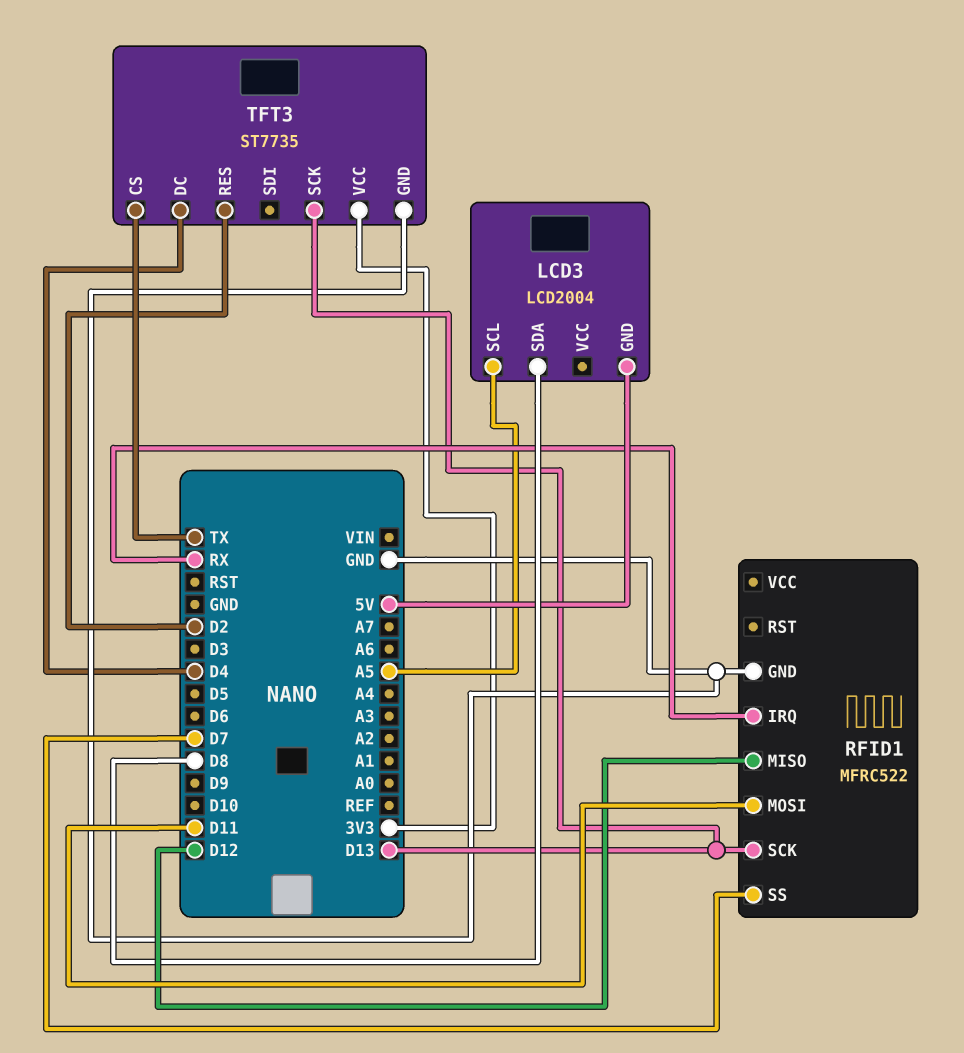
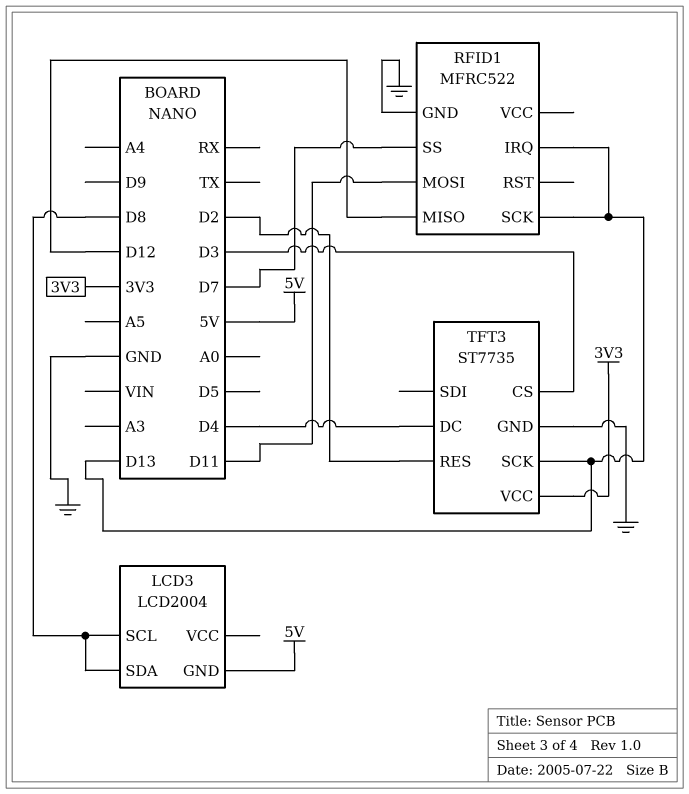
LCD3 pin SCL: A5 -> D8
RFID1 pin IRQ: RX -> D13
TFT3 pin CS: TX -> D3

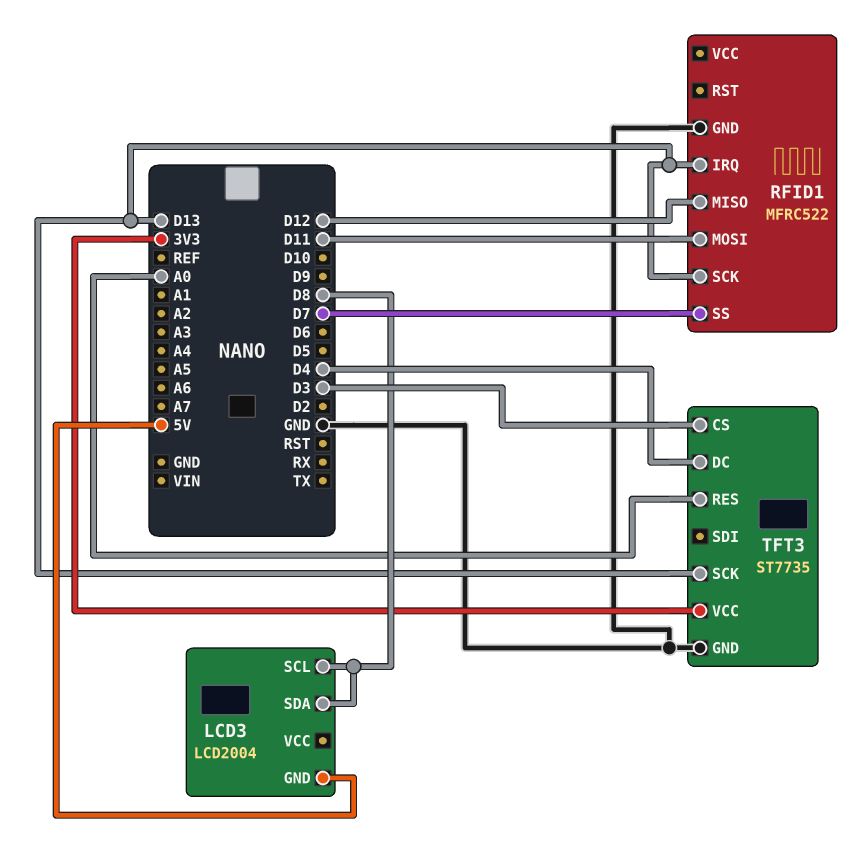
TFT3 pin RES: D2 -> A0

